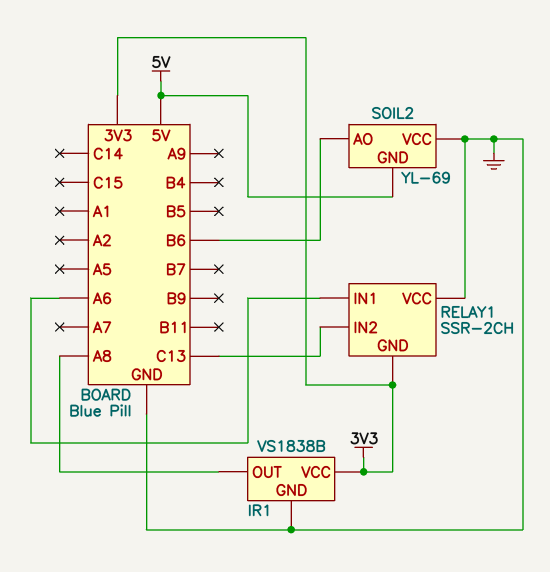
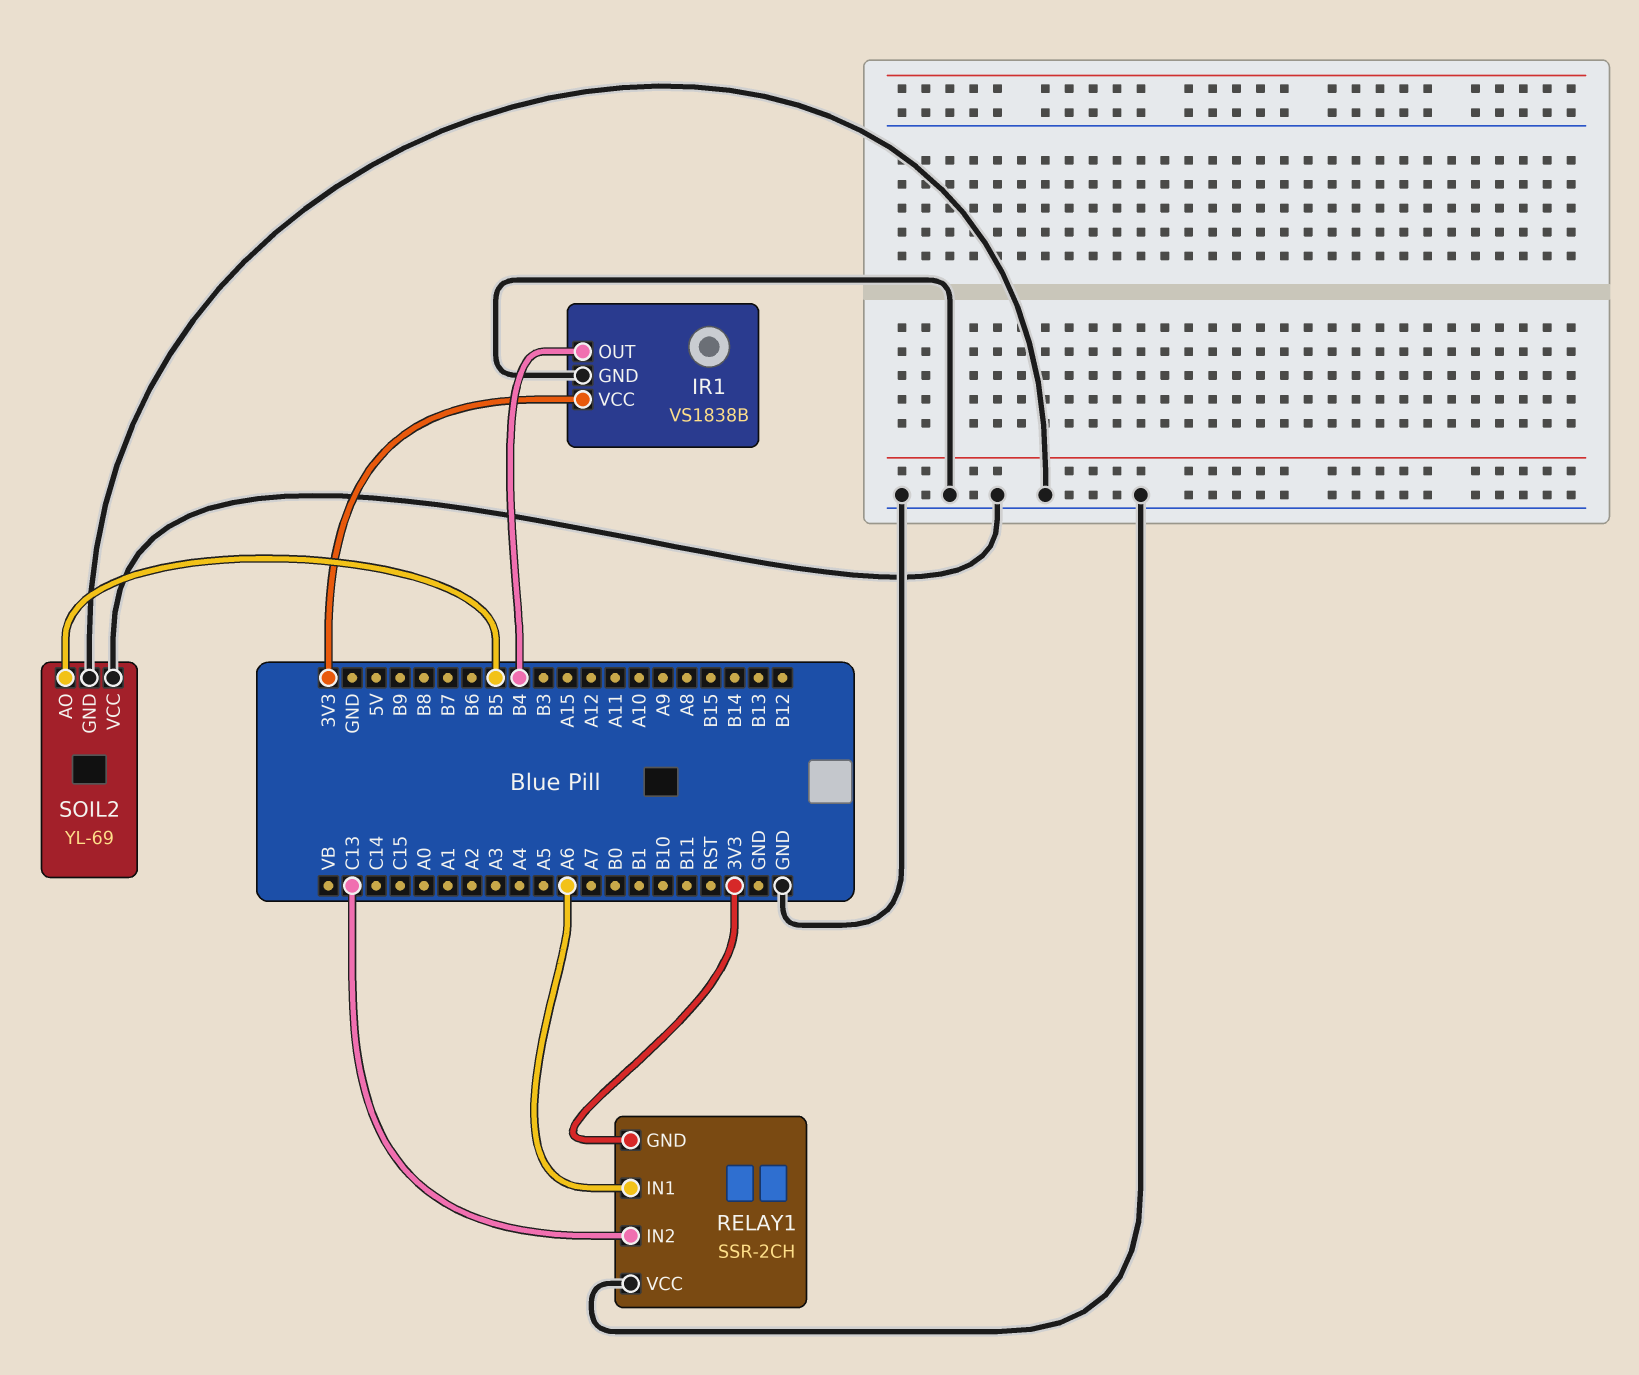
IR1 pin OUT: A8 -> B4
SOIL2 pin AO: B6 -> B5
SOIL2 pin GND: 5V -> GND

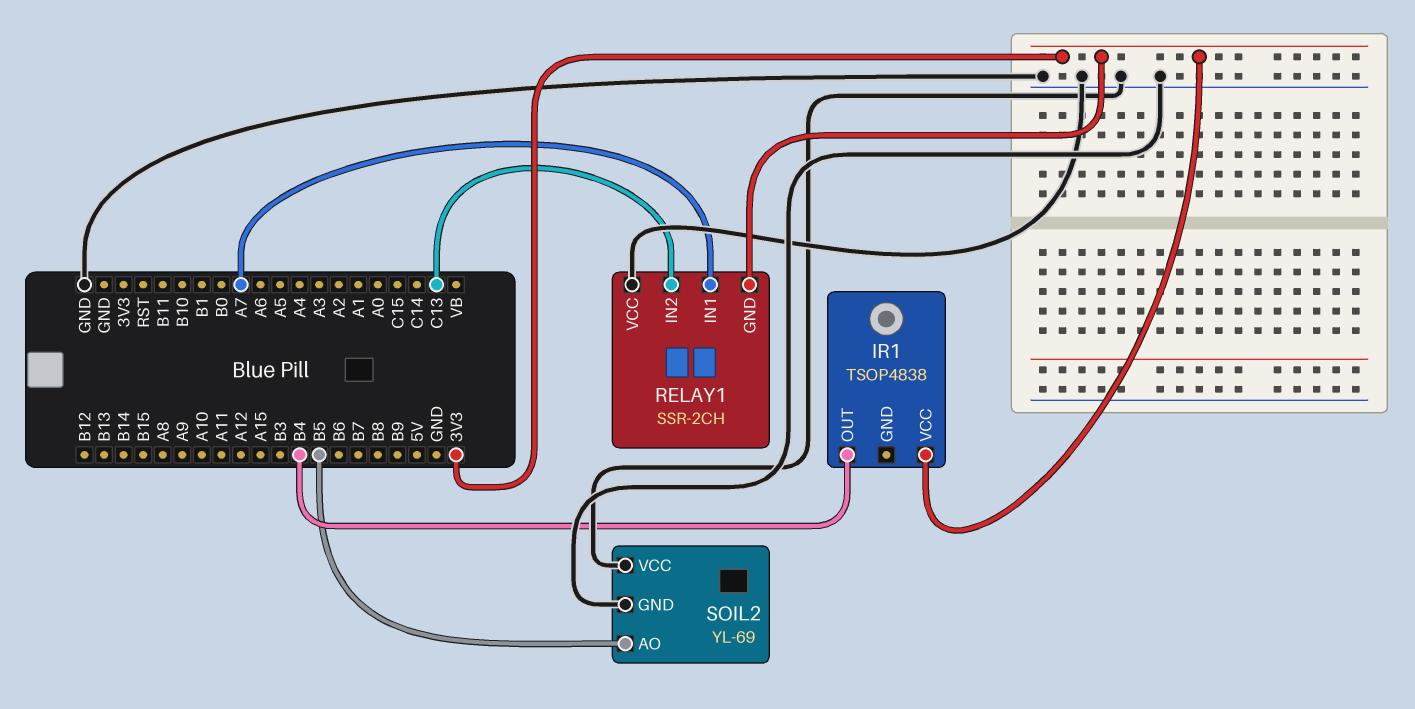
IR1: VS1838B -> TSOP4838
IR1 pin GND: GND -> none
RELAY1 pin IN1: A6 -> A7

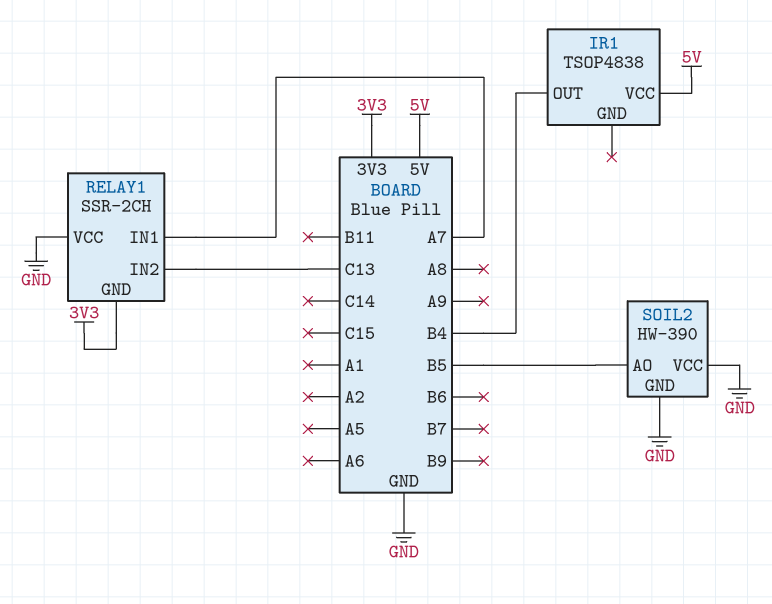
IR1 pin VCC: 3V3 -> 5V
SOIL2: YL-69 -> HW-390

